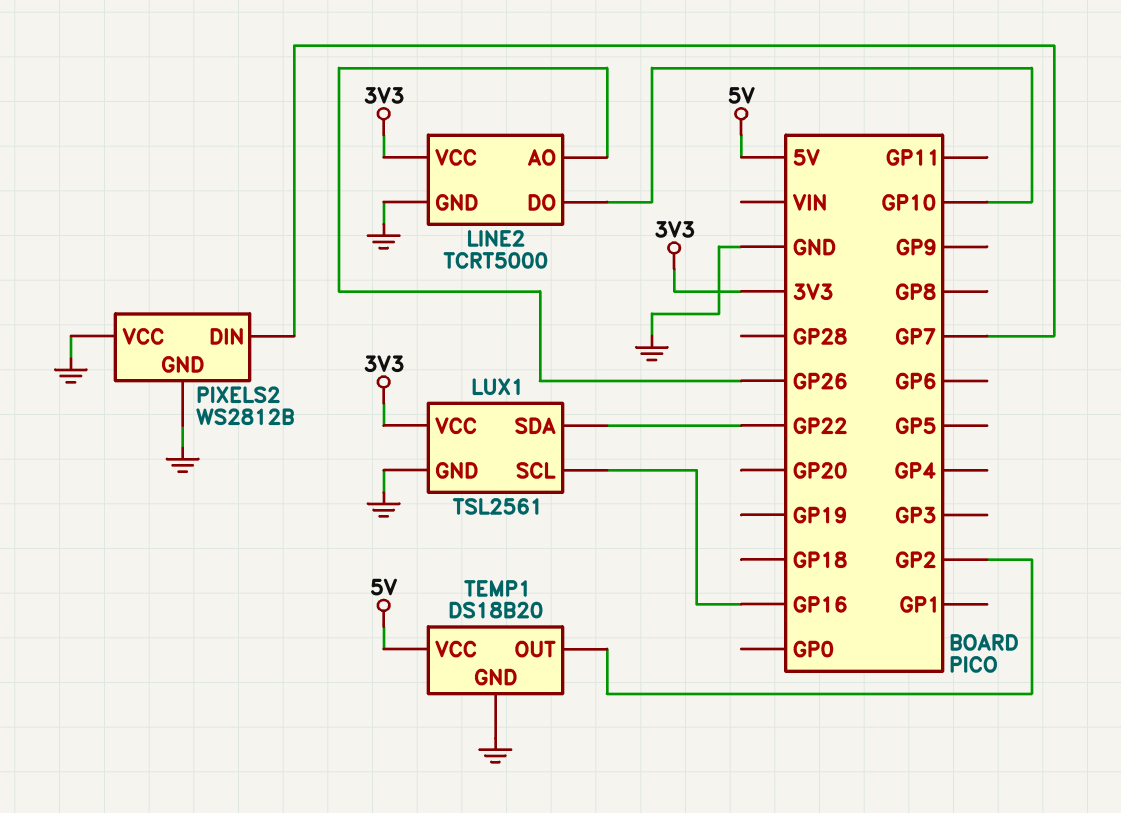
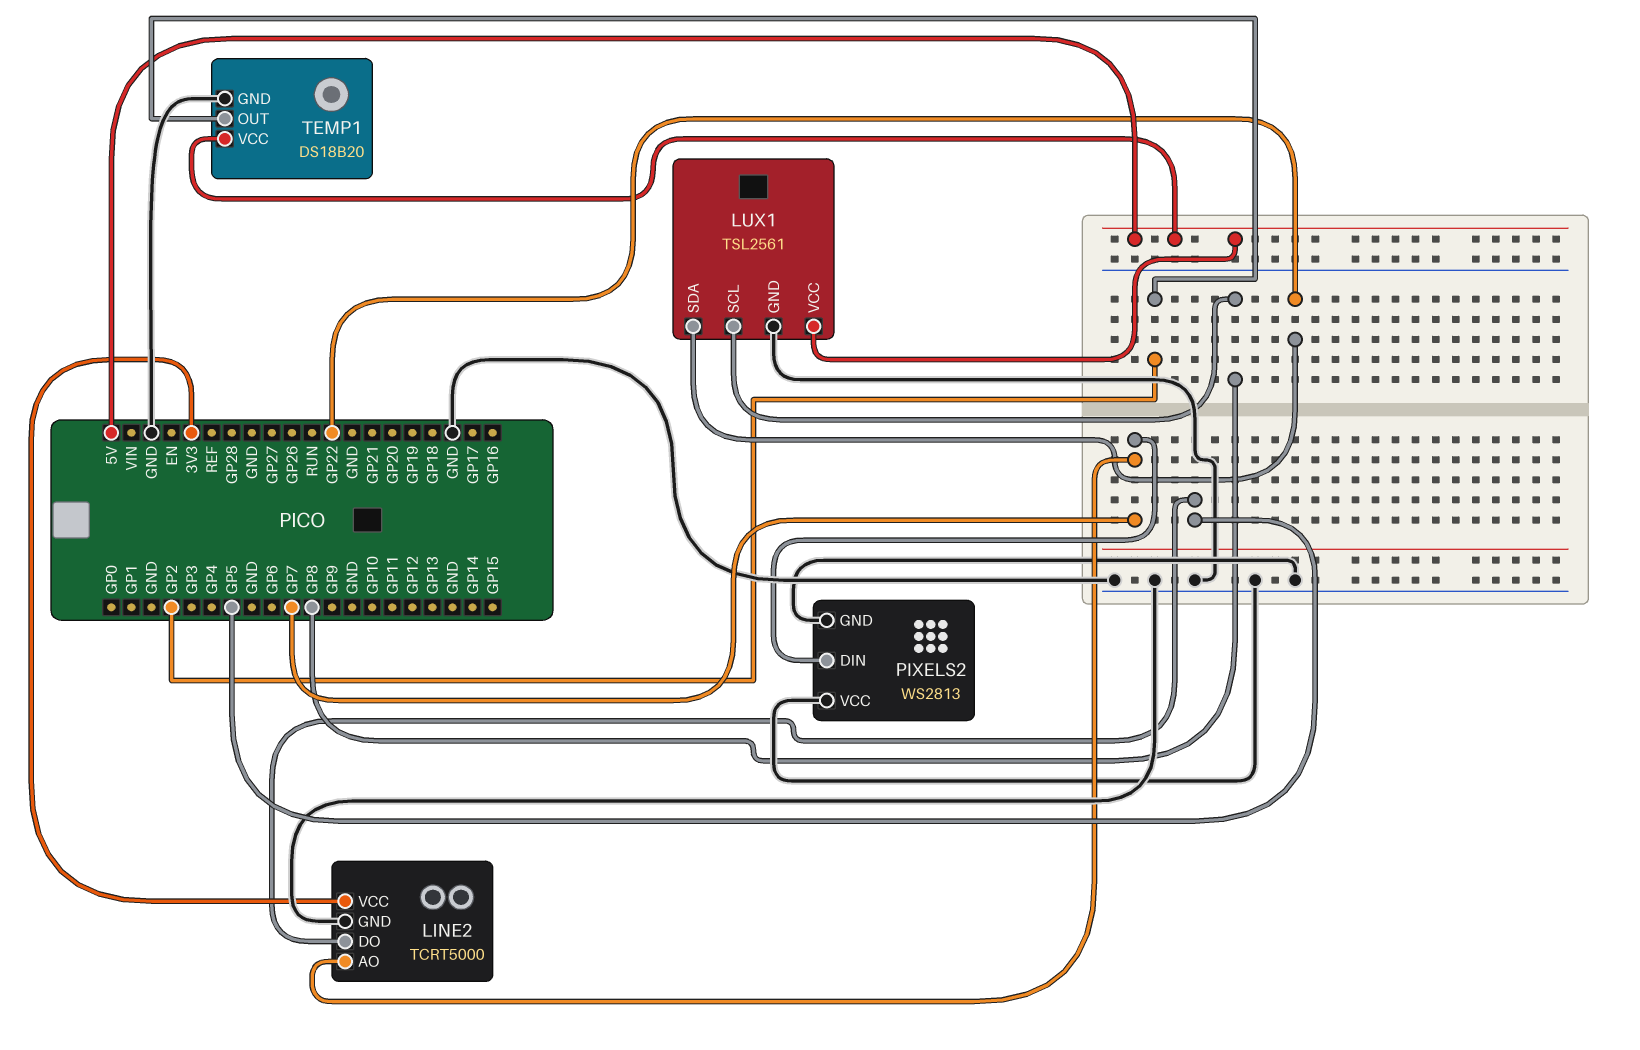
LINE2 pin AO: GP26 -> GP7
LINE2 pin DO: GP10 -> GP5
LUX1 pin SCL: GP16 -> GP8
LUX1 pin VCC: 3V3 -> 5V
PIXELS2: WS2812B -> WS2813

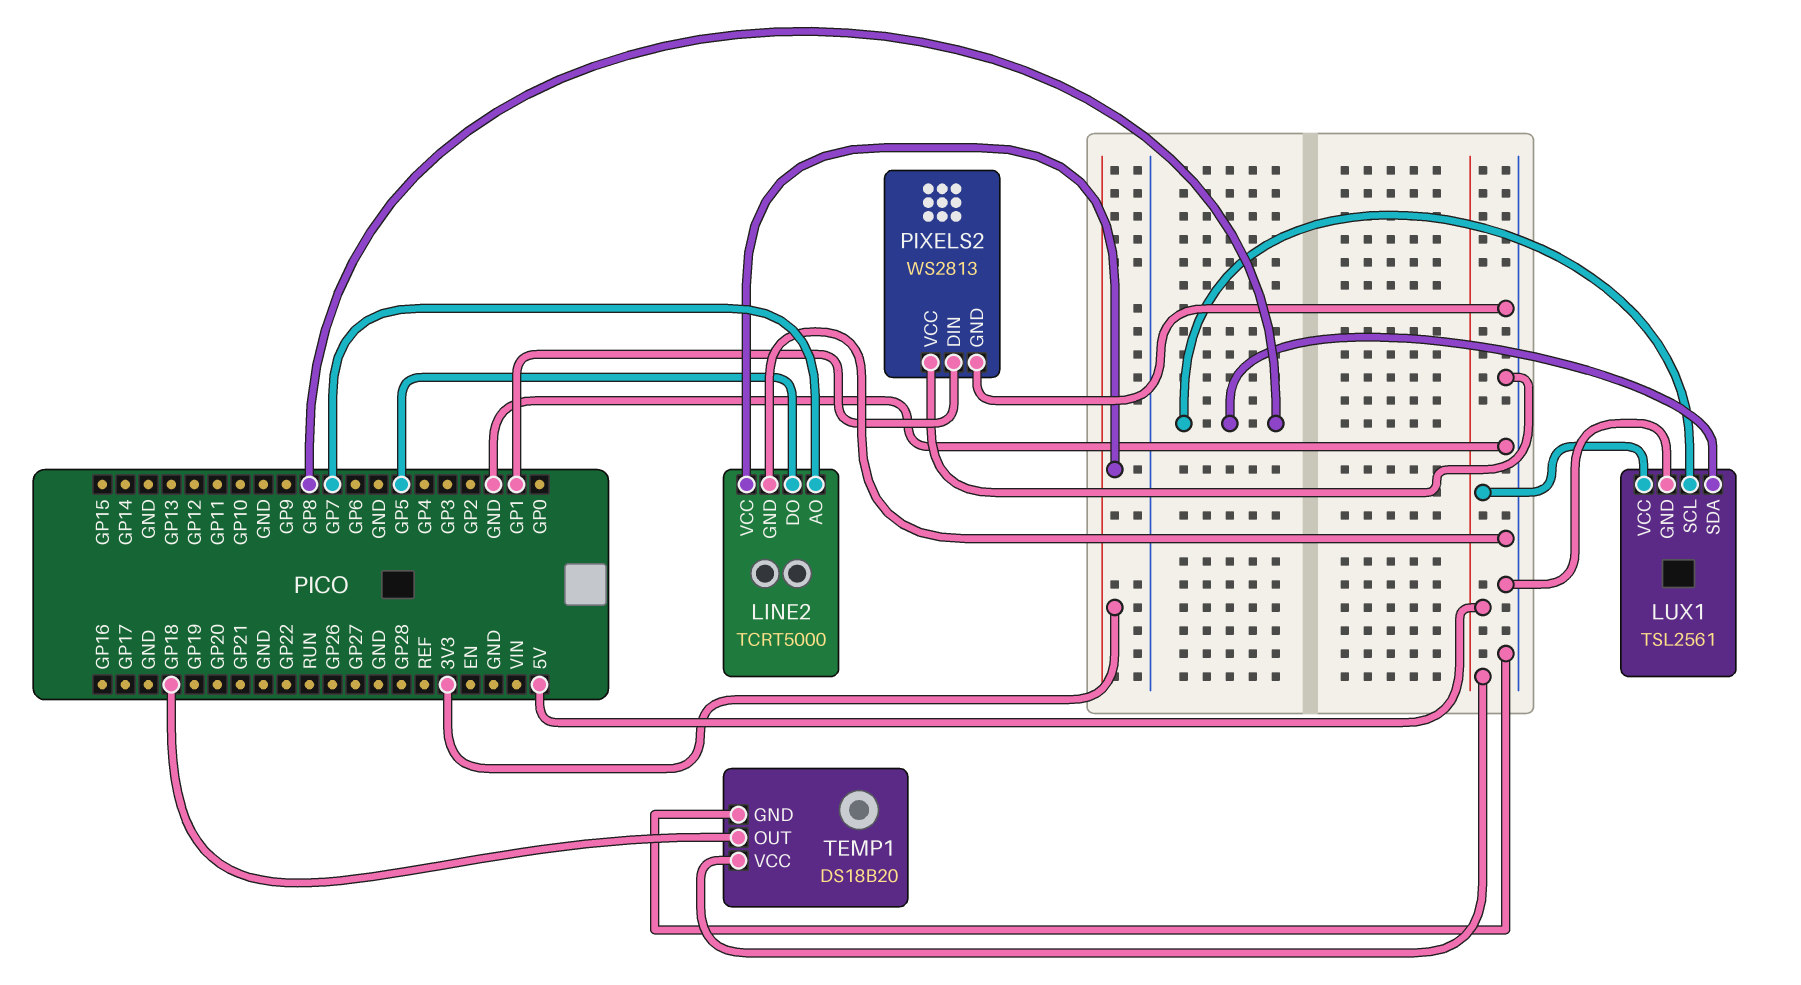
LUX1 pin SDA: GP22 -> GP8
PIXELS2 pin DIN: GP7 -> GP1
TEMP1 pin OUT: GP2 -> GP18

